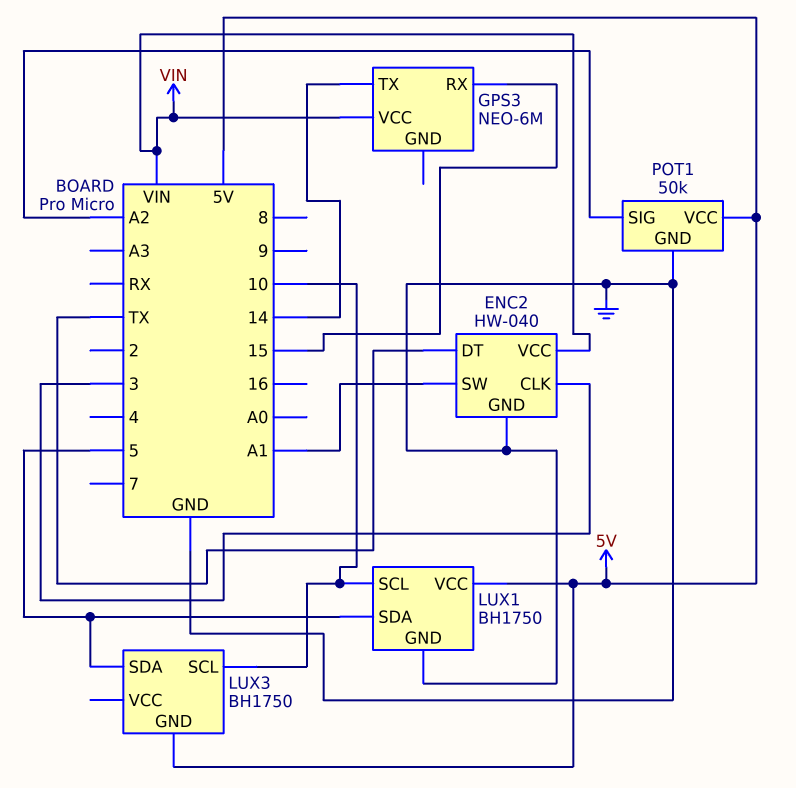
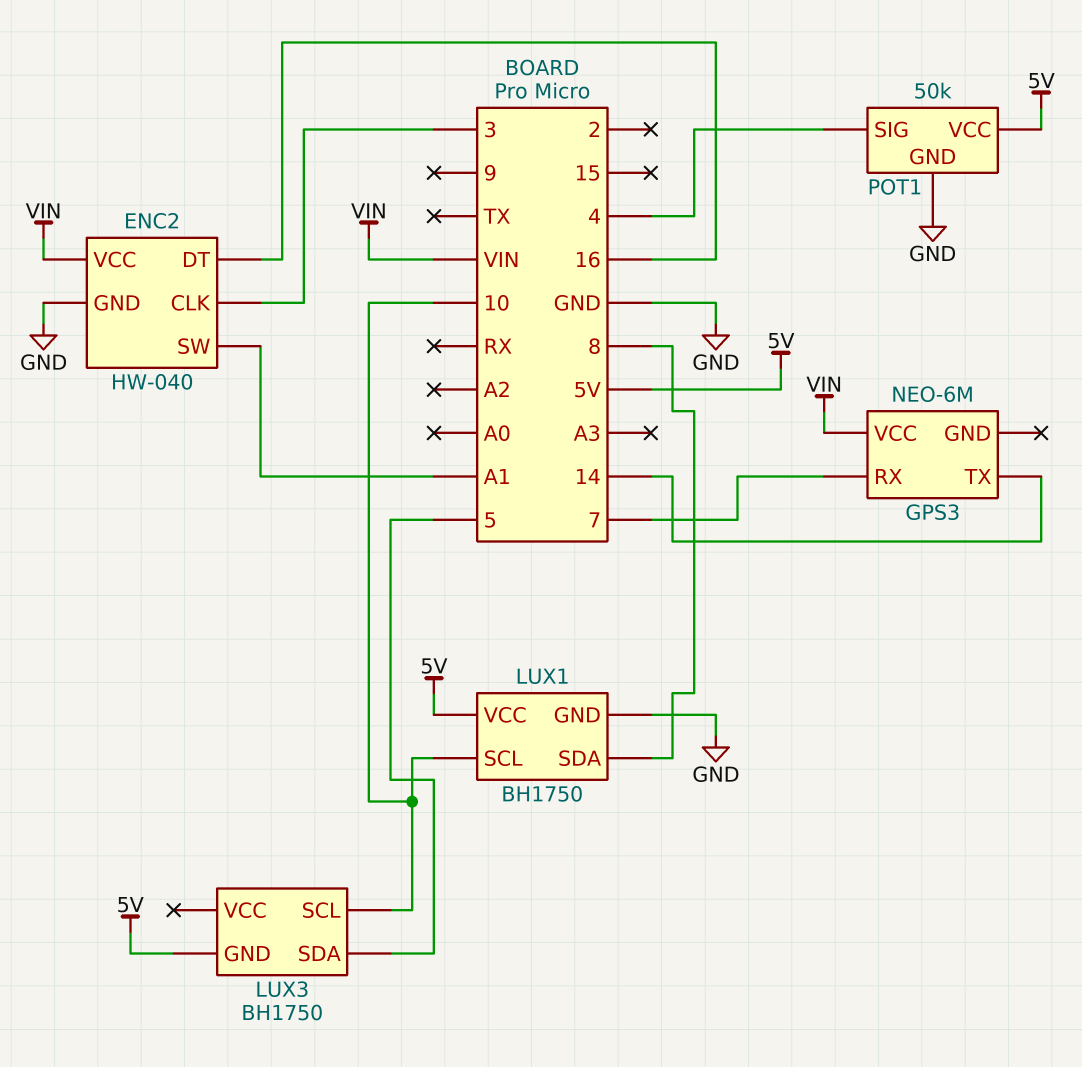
ENC2 pin DT: TX -> 16
GPS3 pin RX: 15 -> 7
LUX1 pin SDA: 5 -> 8
POT1 pin SIG: A2 -> 4

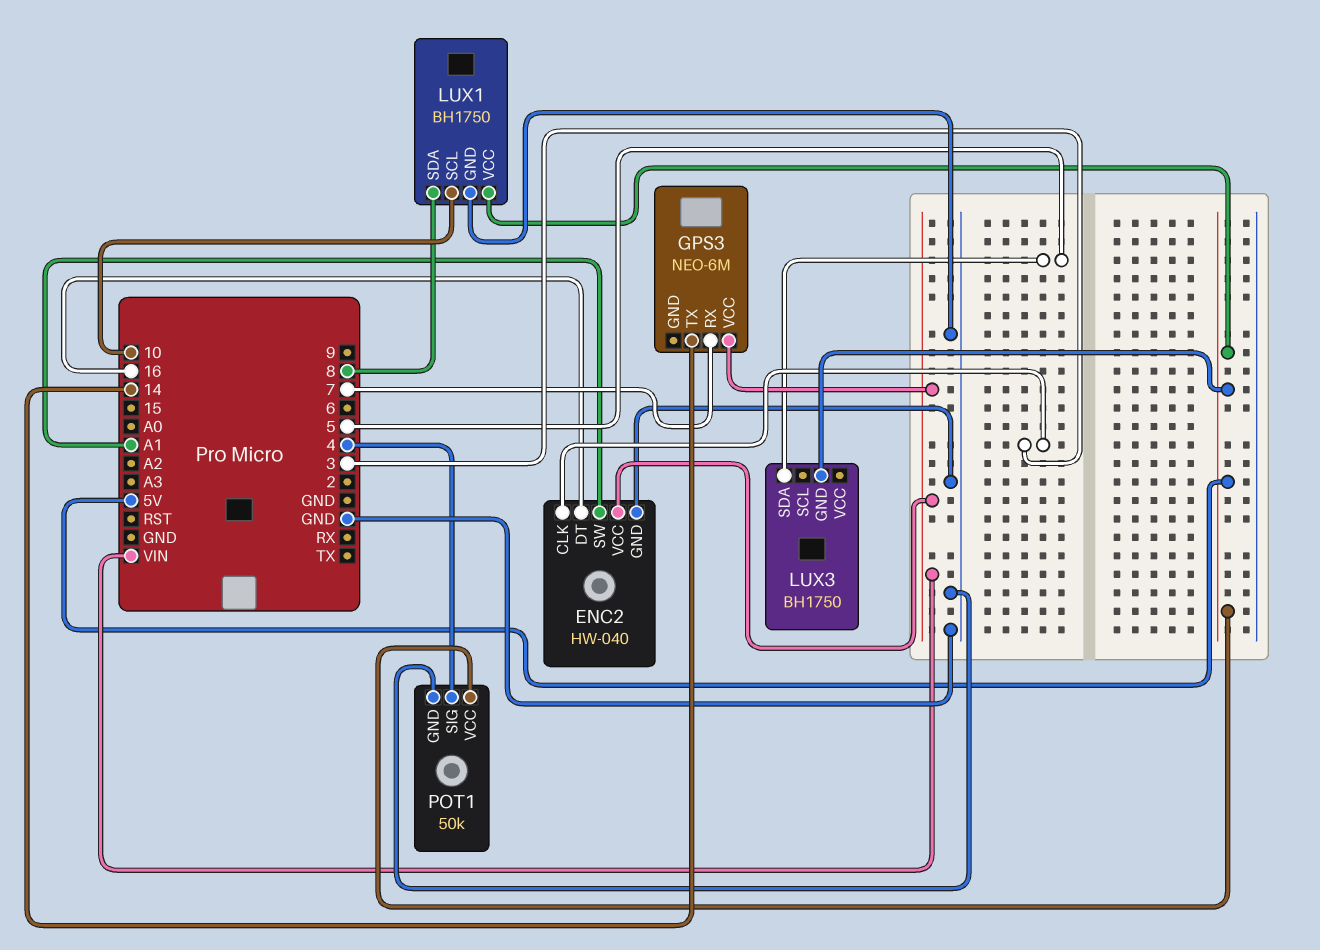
LUX3 pin SCL: 10 -> none

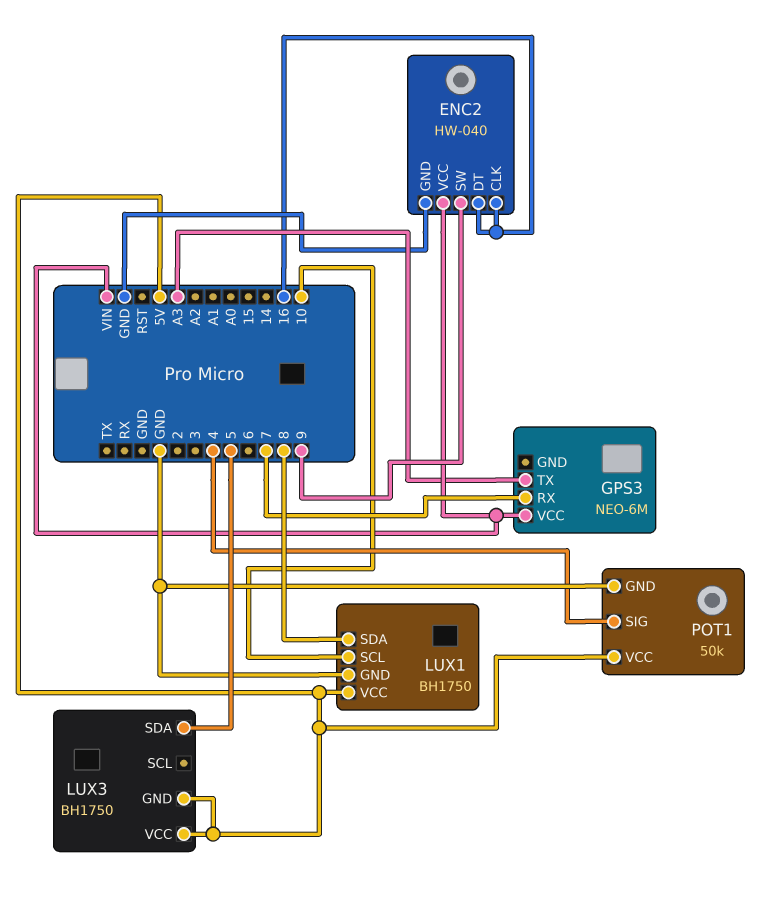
ENC2 pin CLK: 3 -> 16
ENC2 pin SW: A1 -> 9
GPS3 pin TX: 14 -> A3
LUX3 pin VCC: none -> 5V

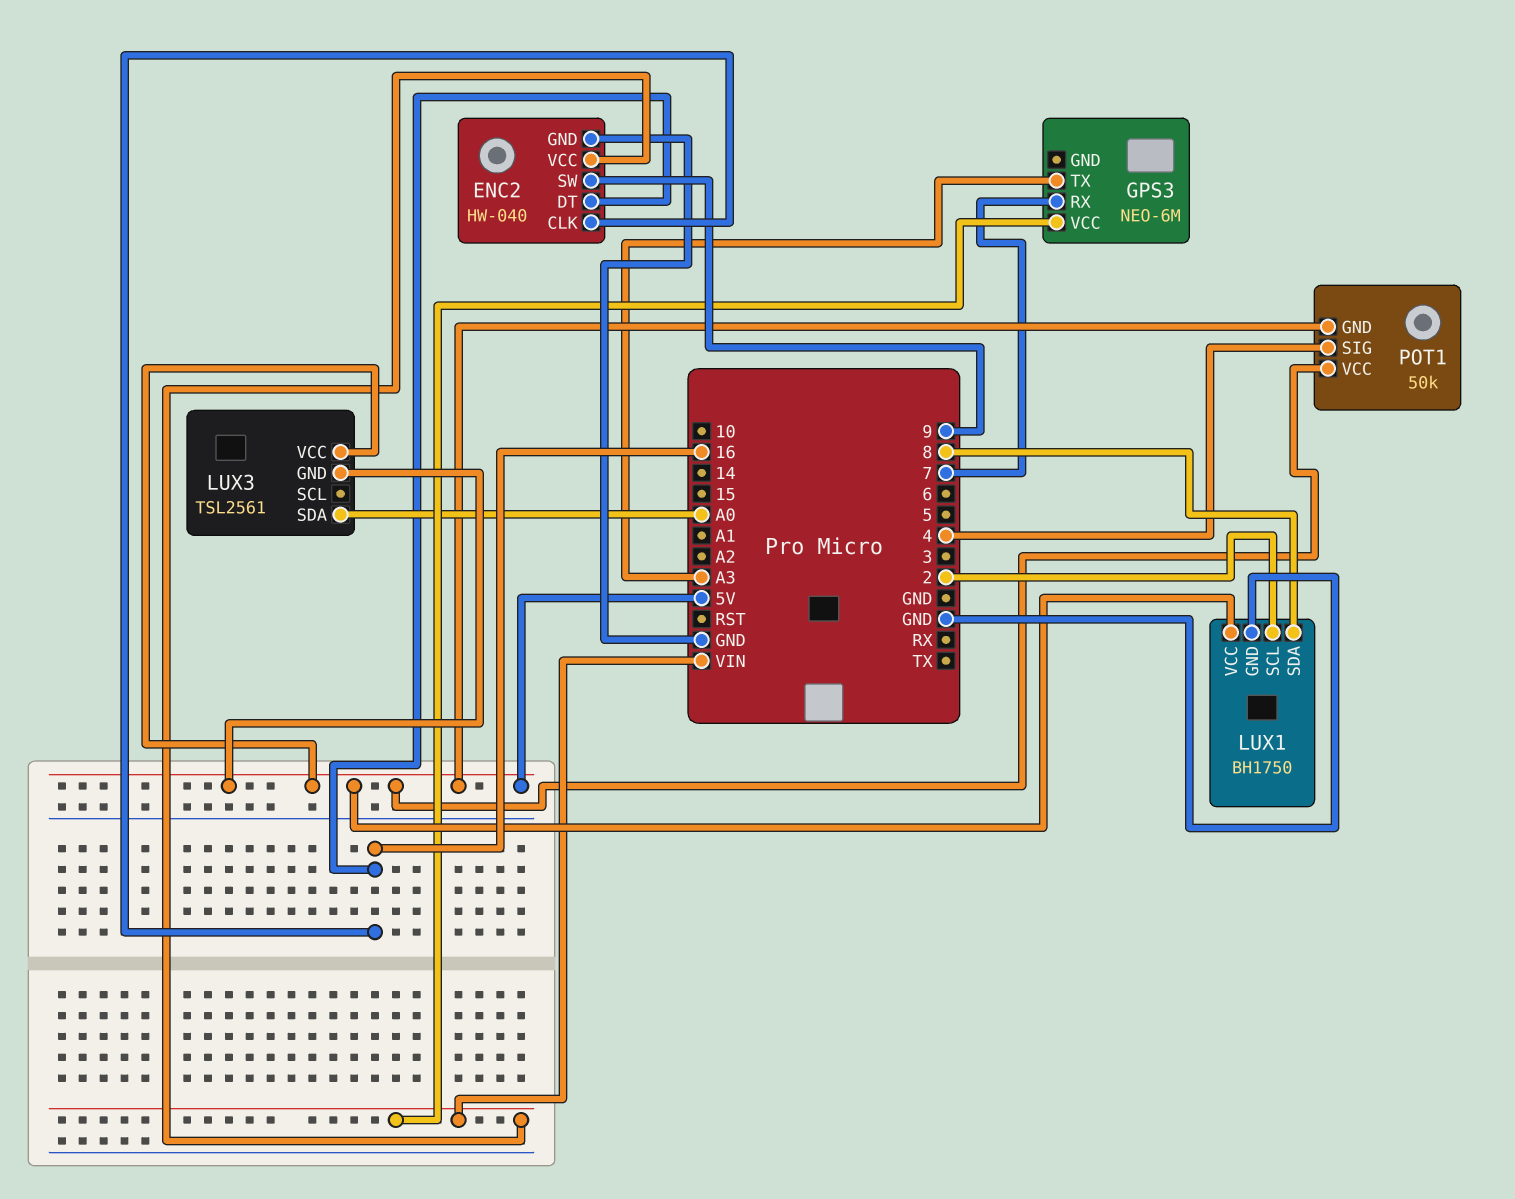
LUX1 pin SCL: 10 -> 2
LUX3: BH1750 -> TSL2561
LUX3 pin SDA: 5 -> A0
POT1 pin GND: GND -> 5V

